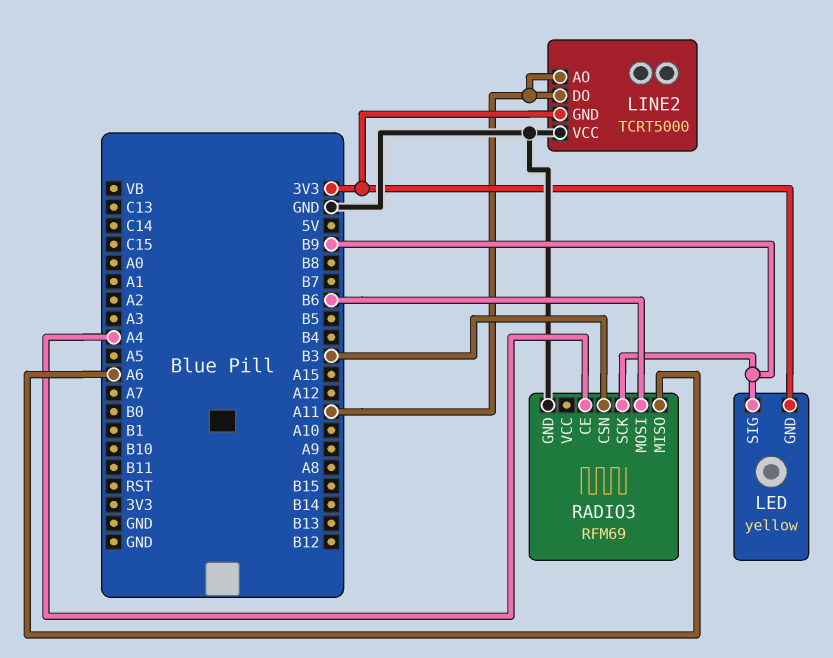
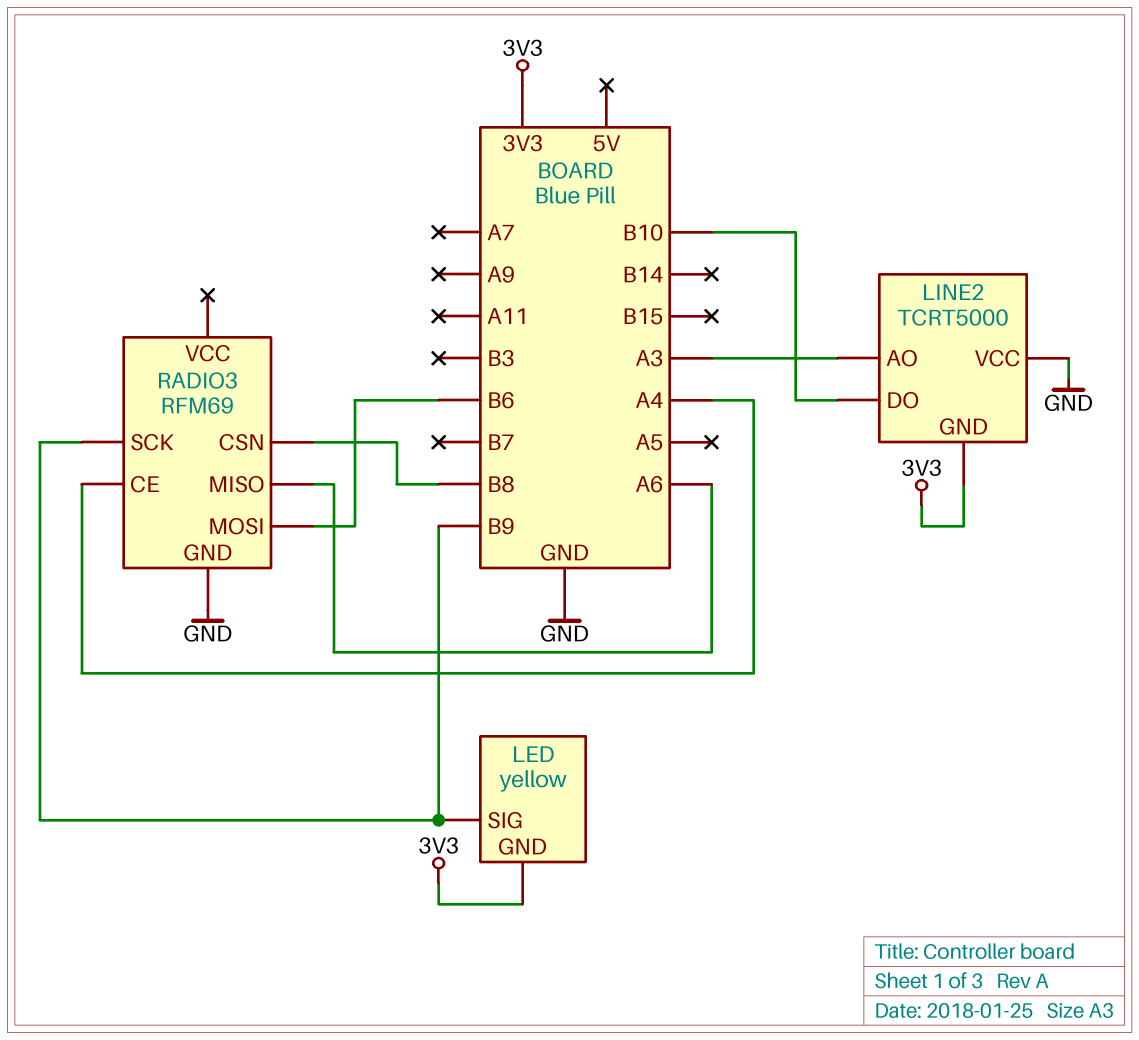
LINE2 pin AO: A11 -> A3
LINE2 pin DO: A11 -> B10
RADIO3 pin CSN: B3 -> B8

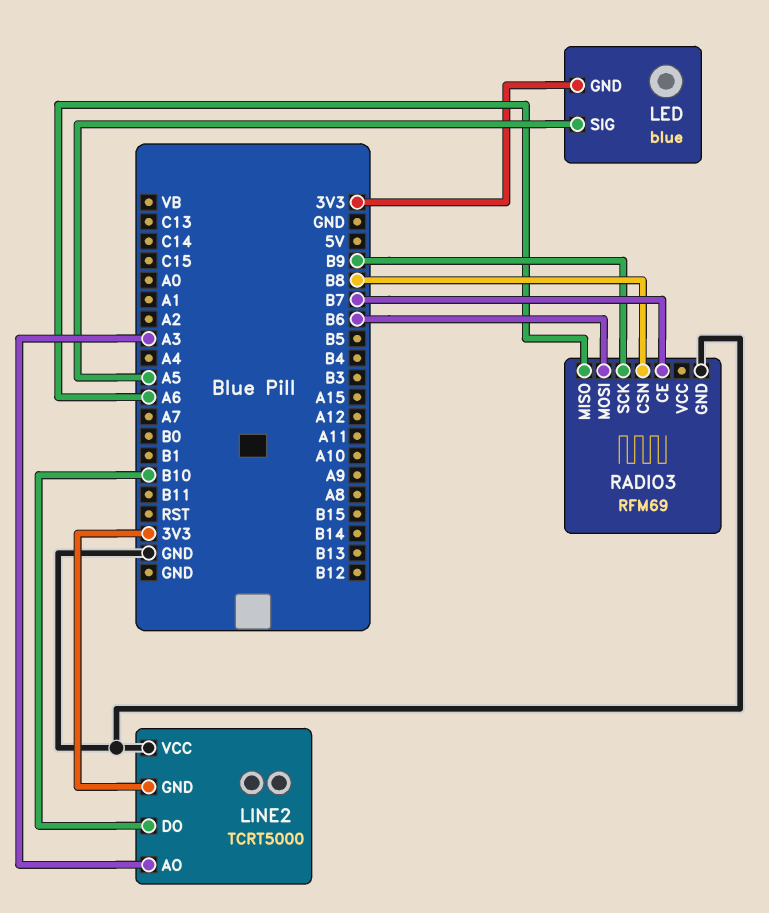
LED: yellow -> blue
LED pin SIG: B9 -> A5
RADIO3 pin CE: A4 -> B7

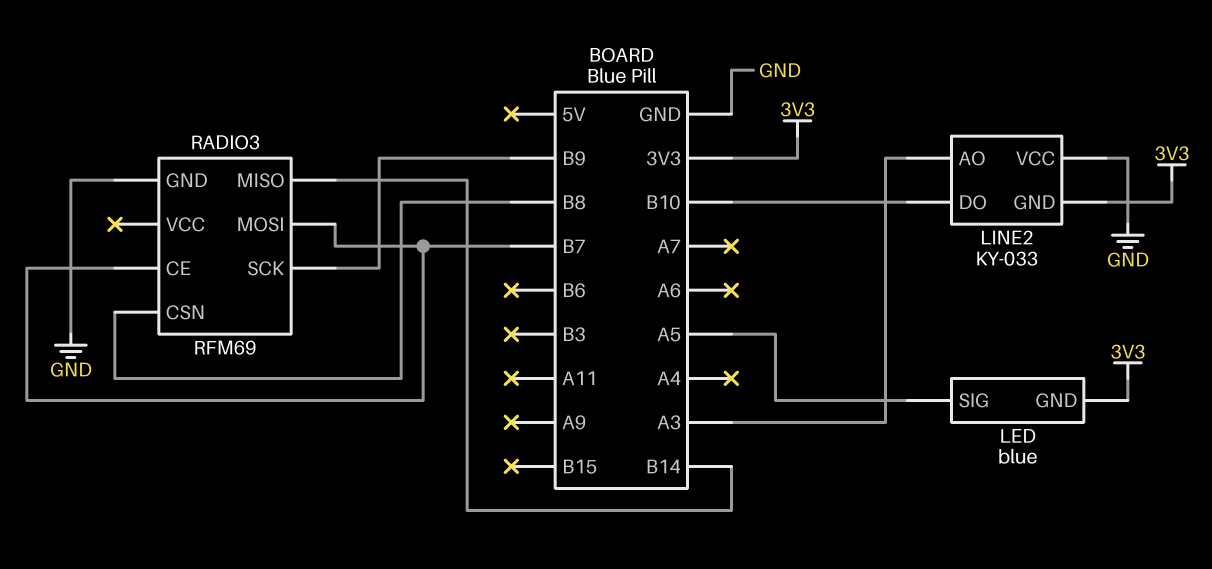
LINE2: TCRT5000 -> KY-033
RADIO3 pin MISO: A6 -> B14
RADIO3 pin MOSI: B6 -> B7

